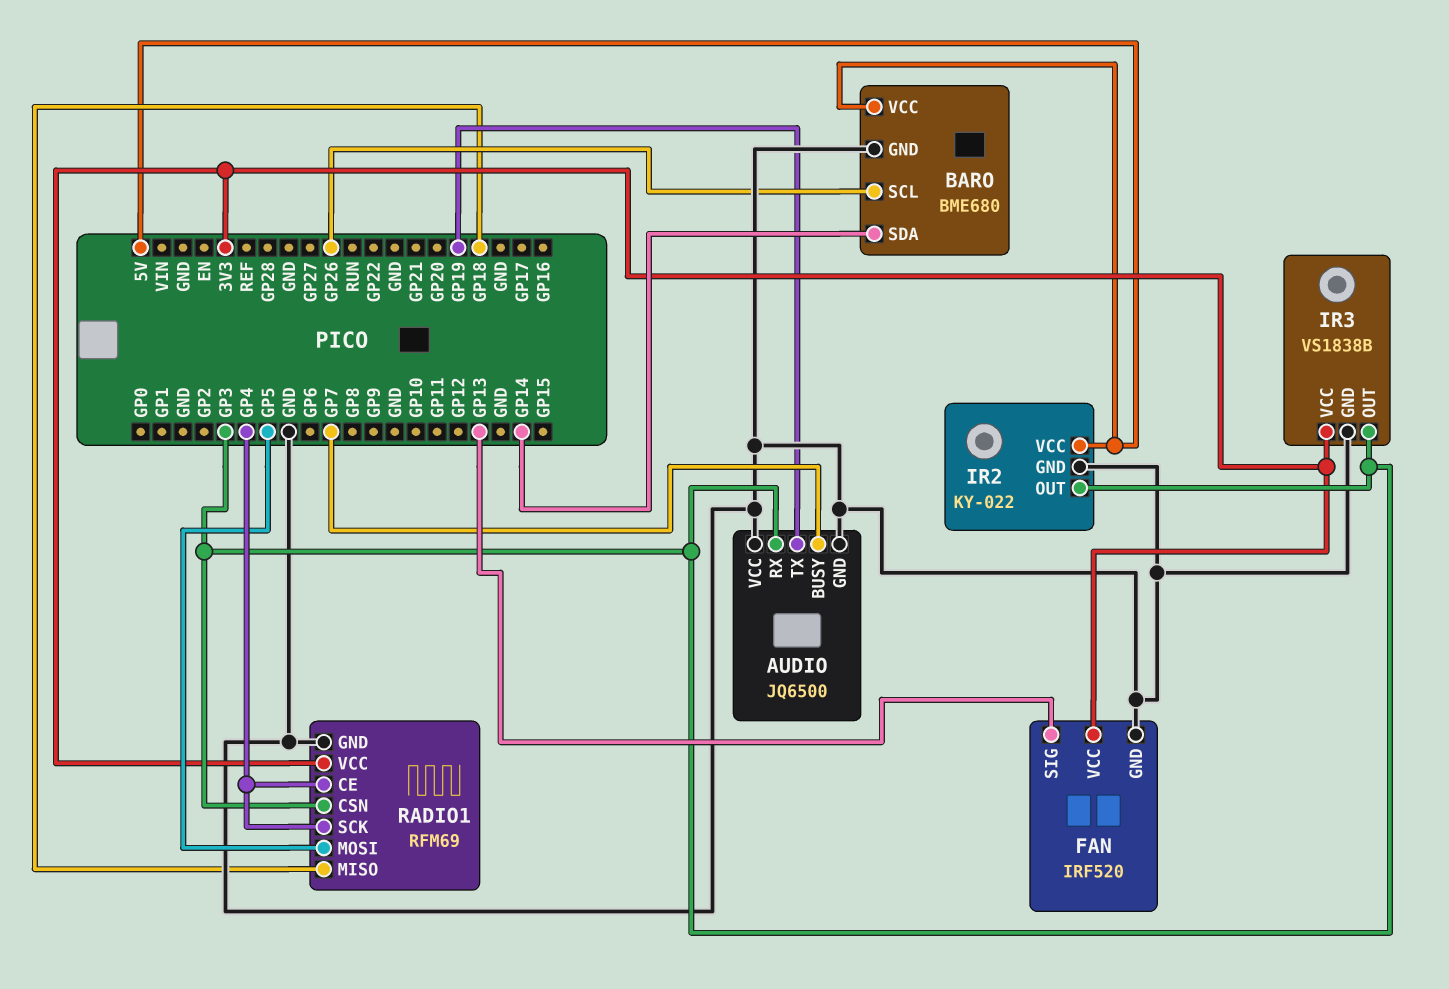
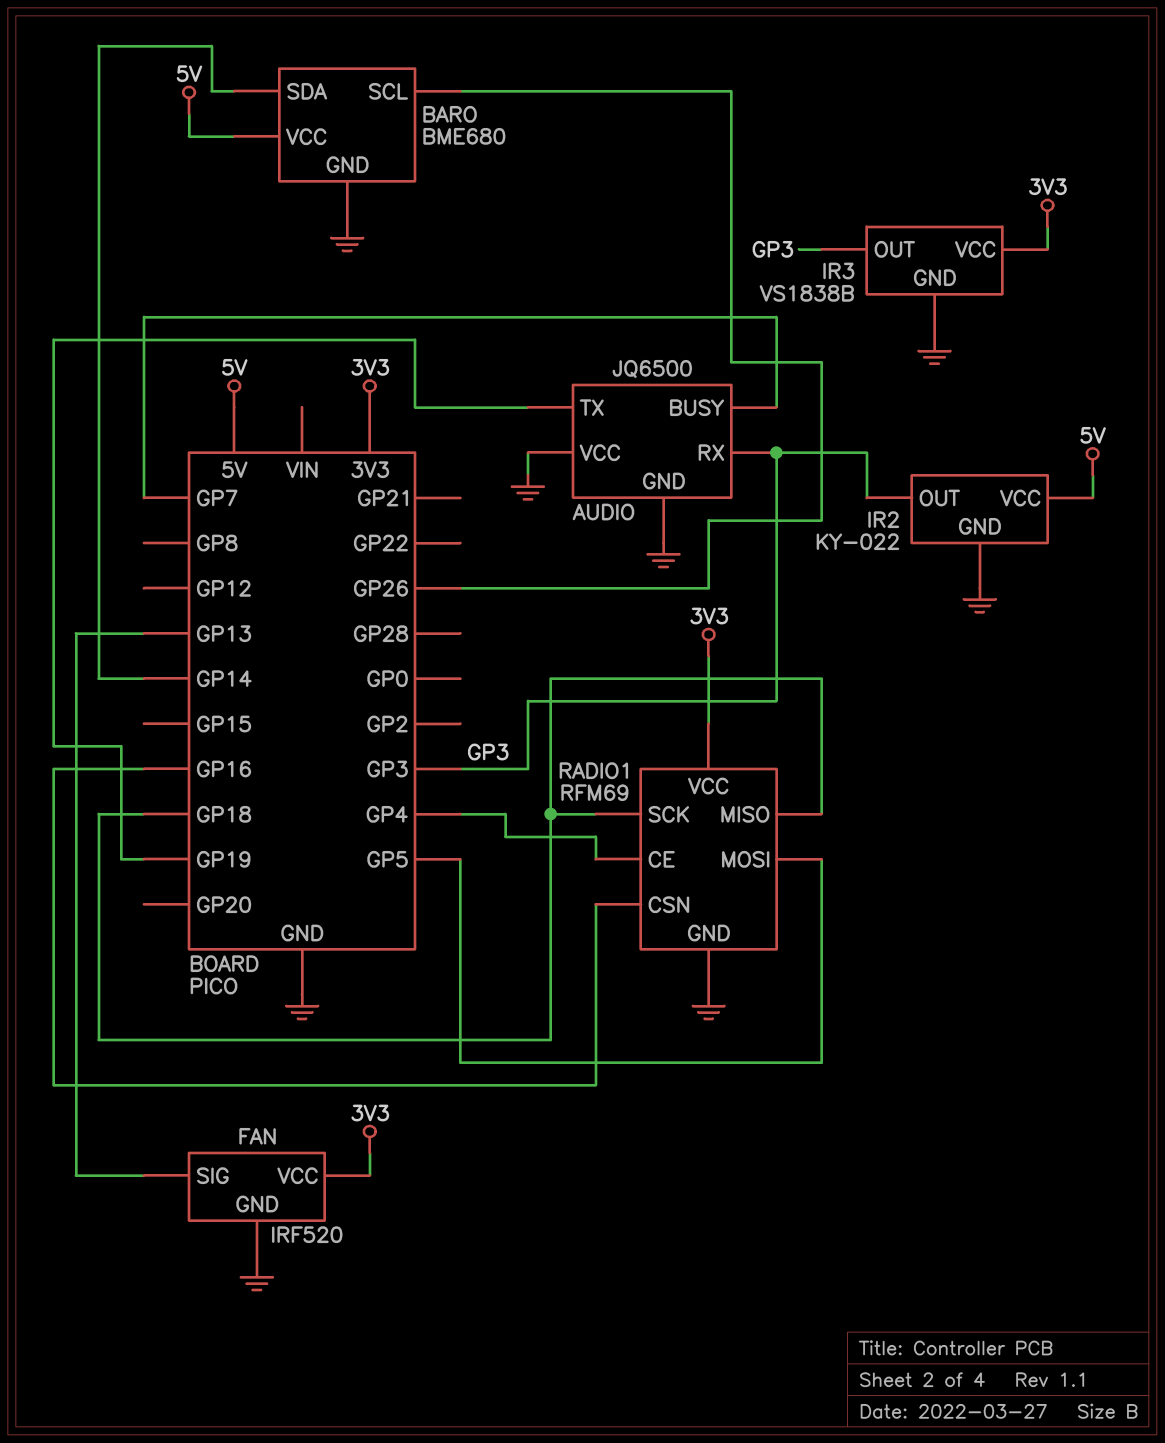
RADIO1 pin CSN: GP3 -> GP16
RADIO1 pin SCK: GP4 -> GP18

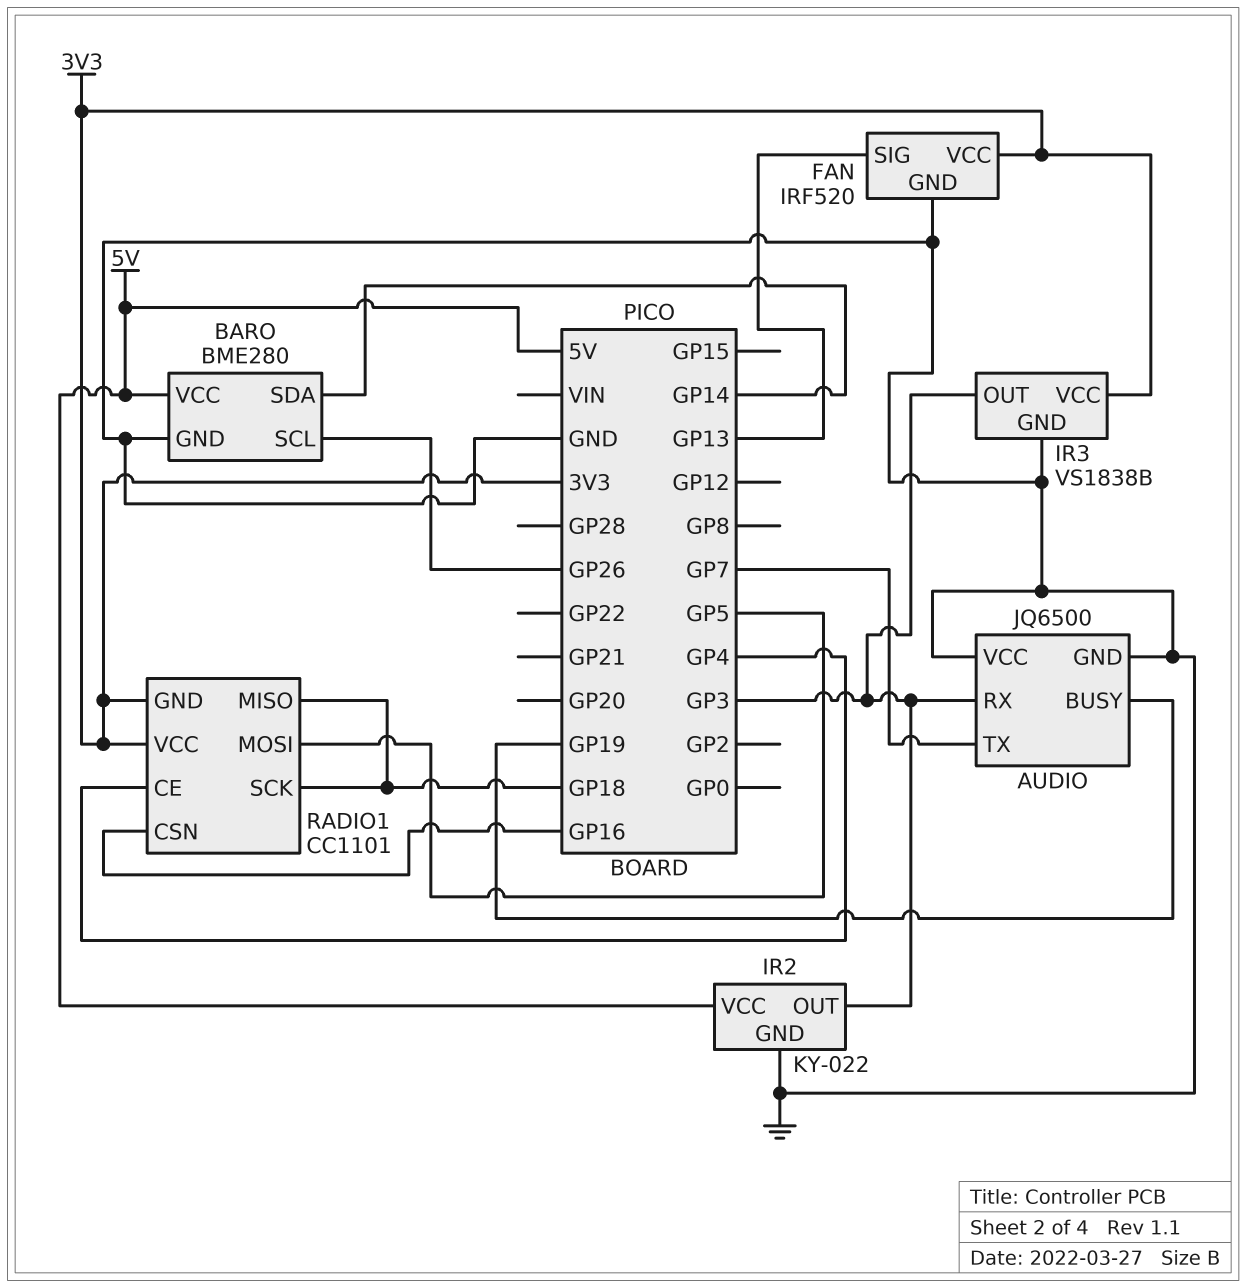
AUDIO pin BUSY: GP7 -> GP19
AUDIO pin TX: GP19 -> GP7
BARO: BME680 -> BME280
RADIO1: RFM69 -> CC1101
RADIO1 pin GND: GND -> 3V3

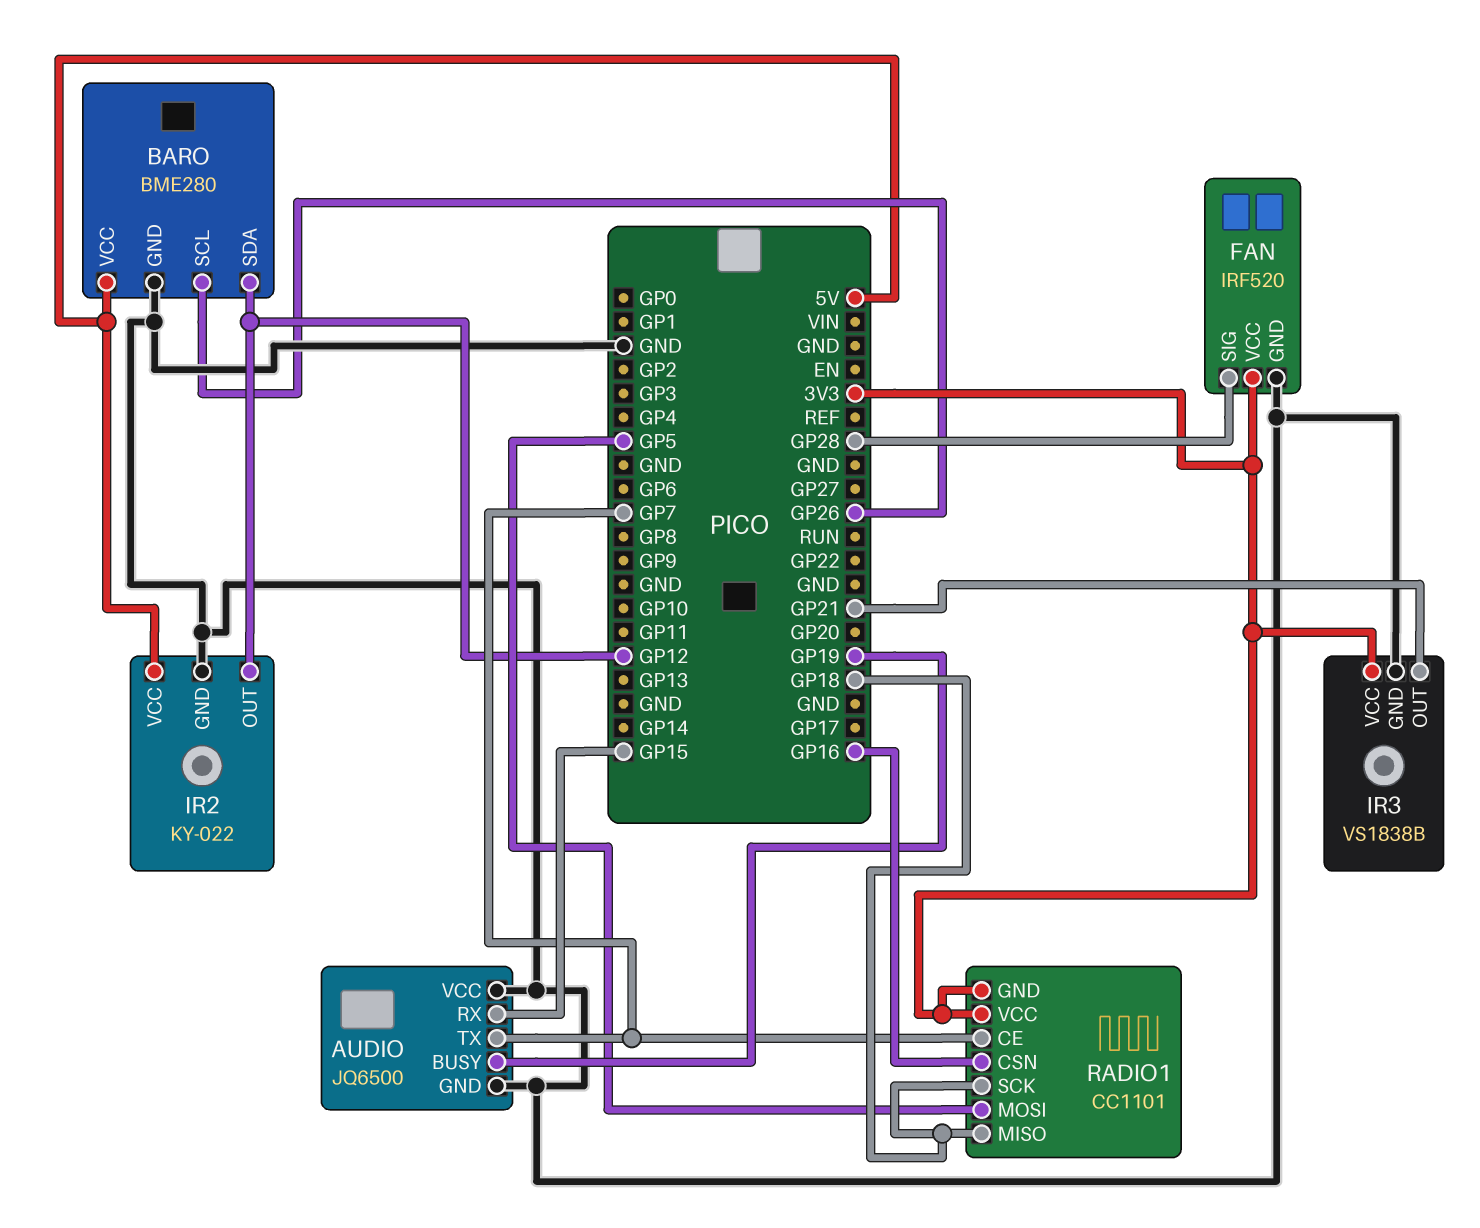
AUDIO pin RX: GP3 -> GP15
BARO pin SDA: GP14 -> GP12
FAN pin SIG: GP13 -> GP28
IR2 pin OUT: GP3 -> GP12
IR3 pin OUT: GP3 -> GP21
RADIO1 pin CE: GP4 -> GP7

